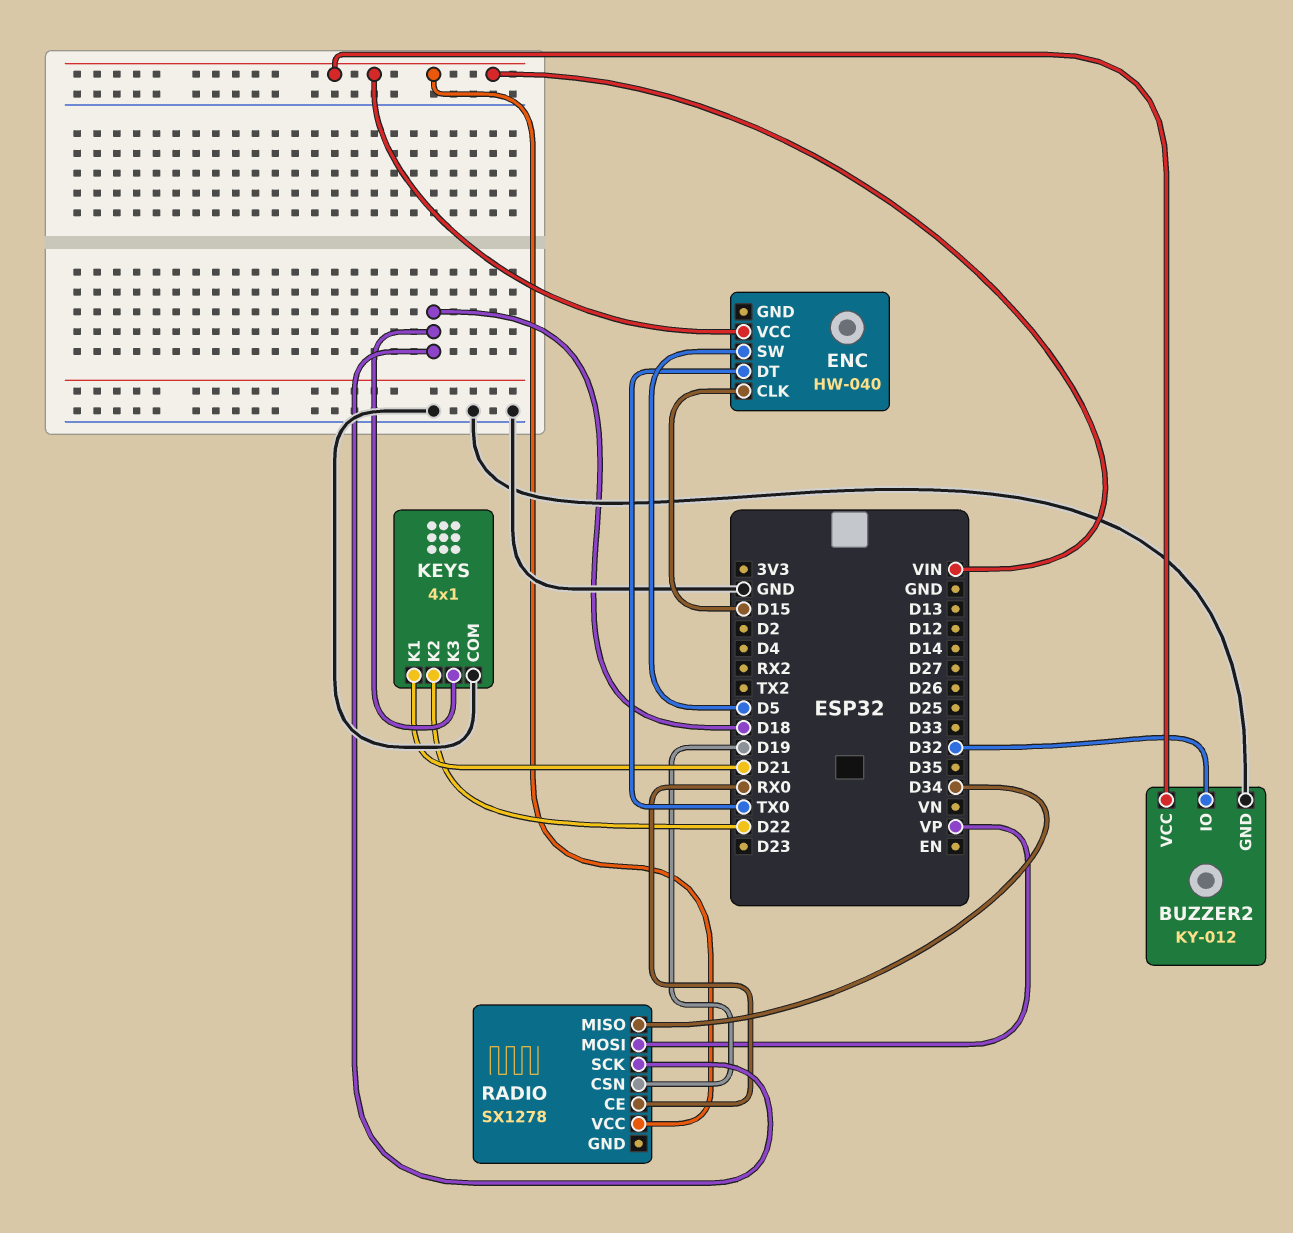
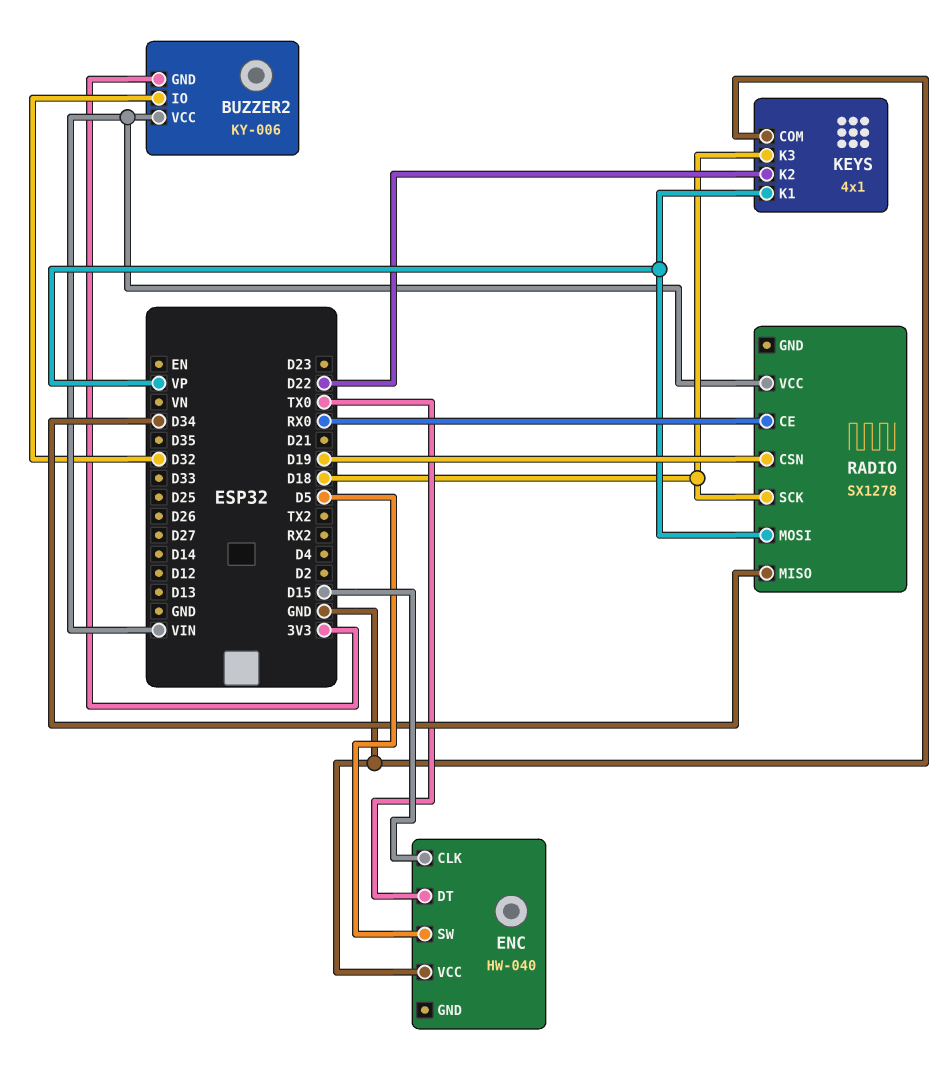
BUZZER2: KY-012 -> KY-006
BUZZER2 pin GND: GND -> 3V3
ENC pin VCC: VIN -> GND
KEYS pin K1: D21 -> VP

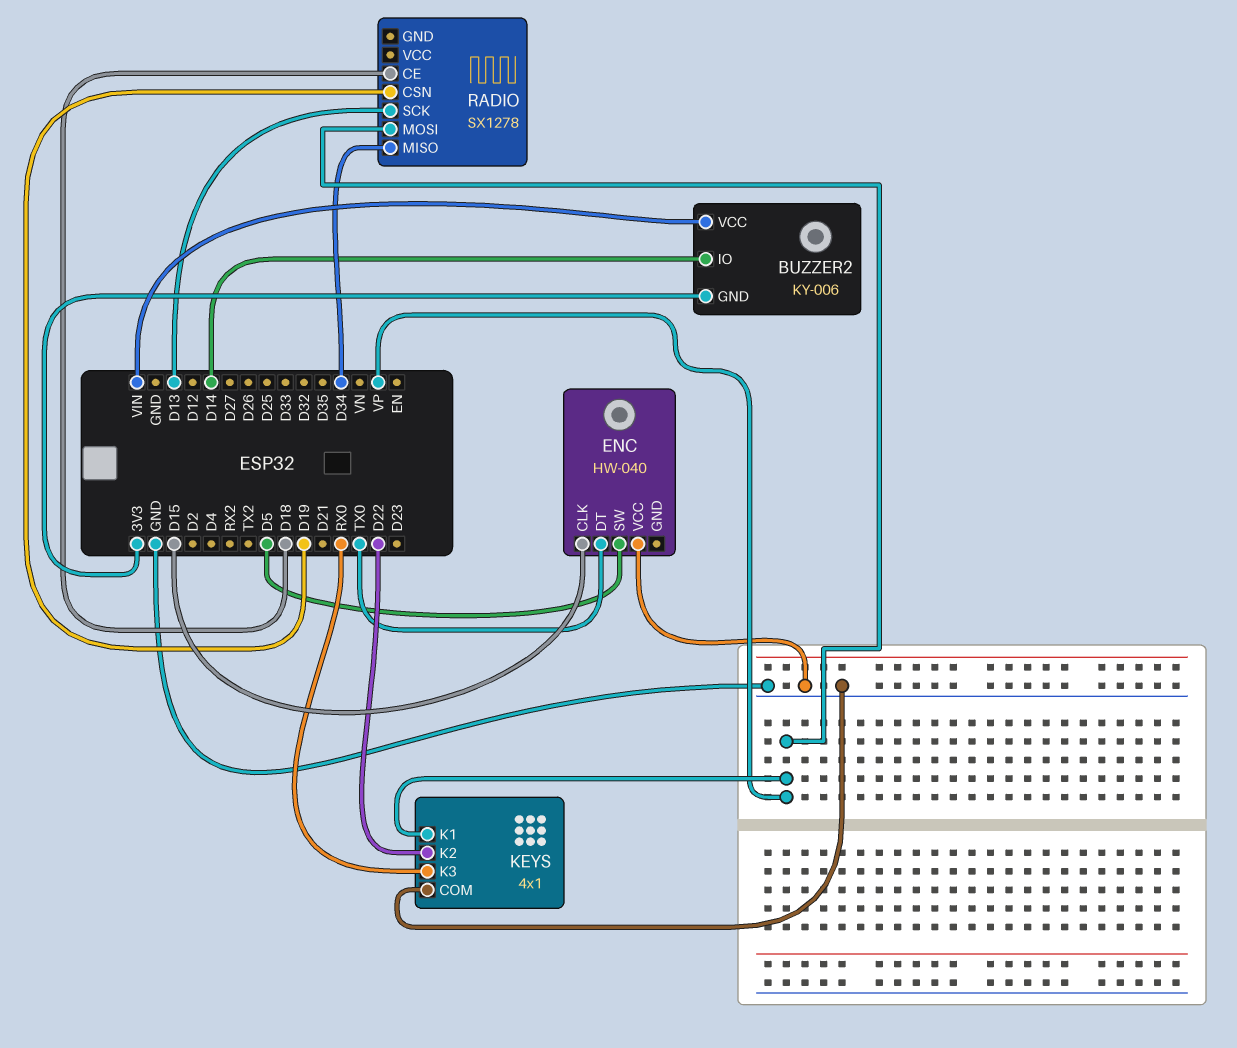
BUZZER2 pin IO: D32 -> D14
KEYS pin K3: D18 -> RX0
RADIO pin CE: RX0 -> D18
RADIO pin SCK: D18 -> D13
RADIO pin VCC: VIN -> none

